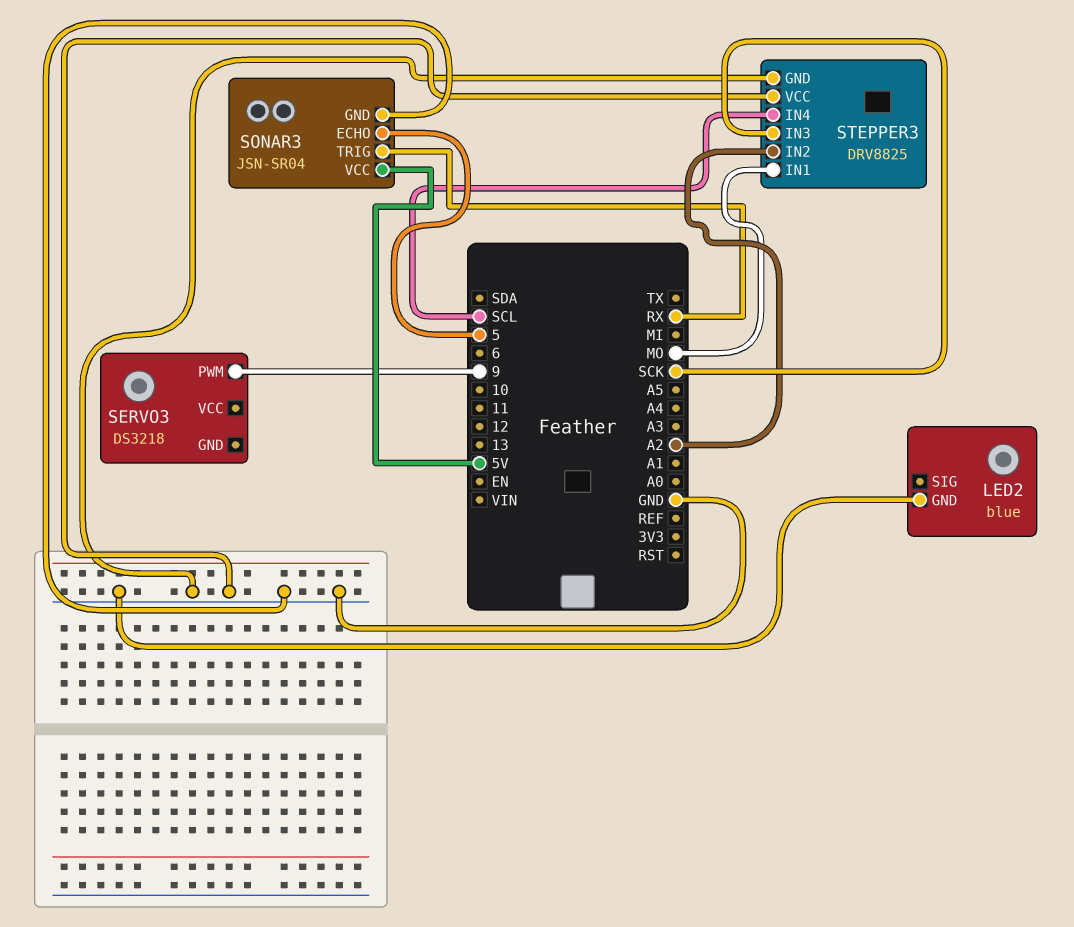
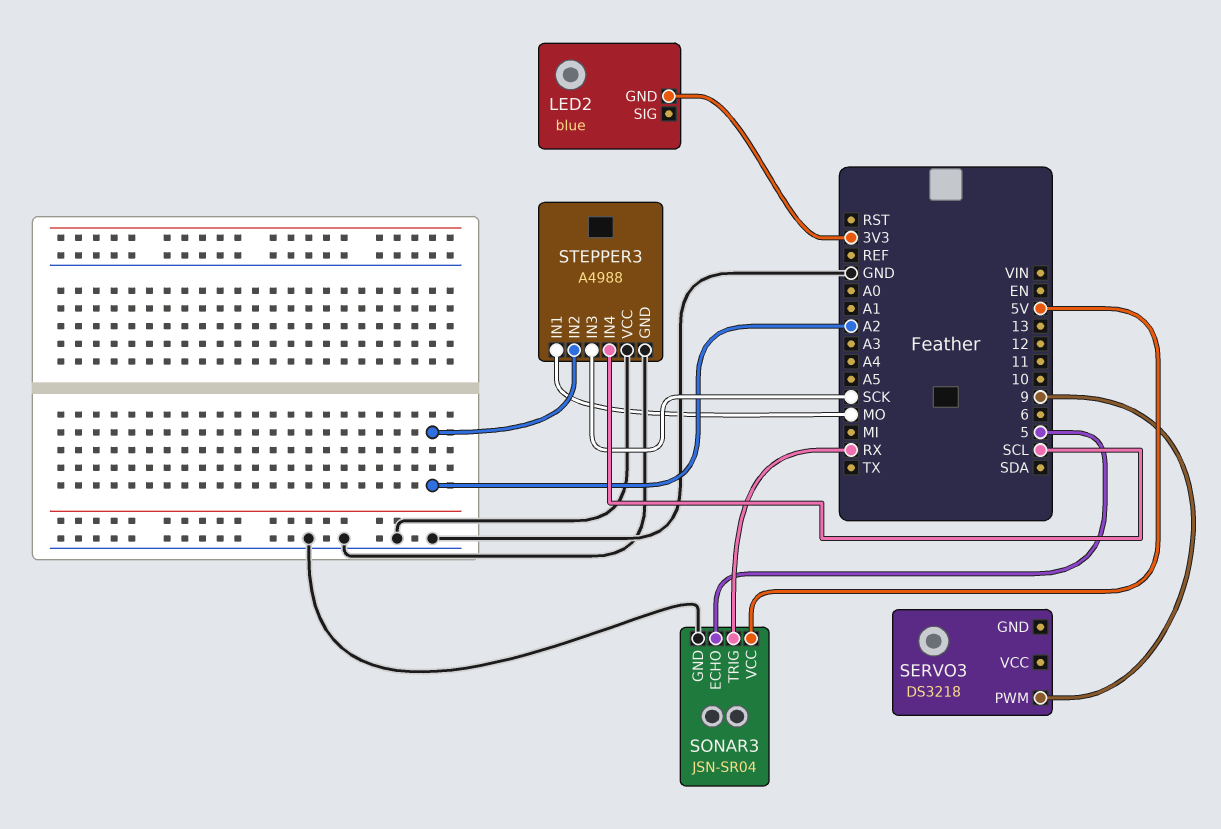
LED2 pin GND: GND -> 3V3
STEPPER3: DRV8825 -> A4988

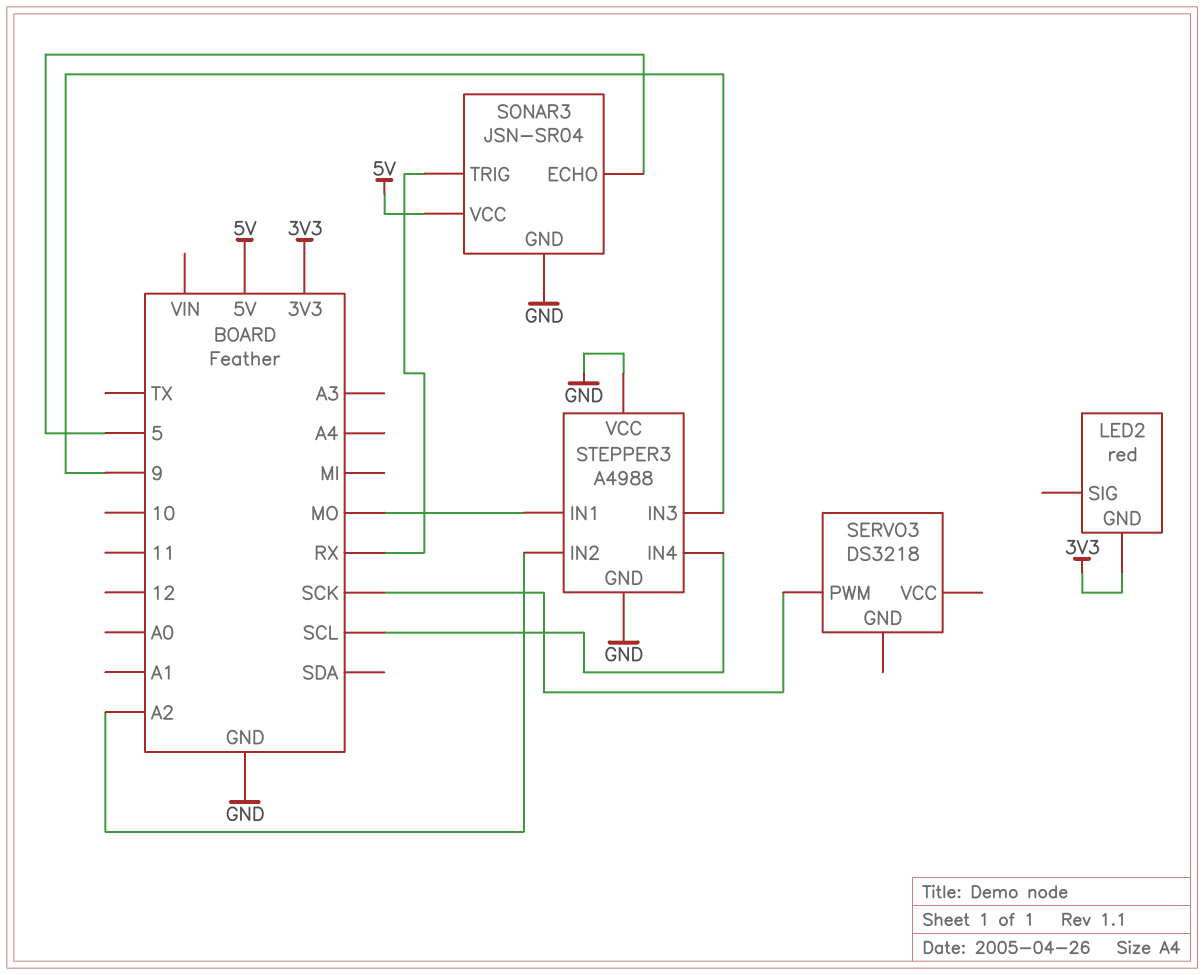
LED2: blue -> red
SERVO3 pin PWM: 9 -> SCK
STEPPER3 pin IN3: SCK -> 9

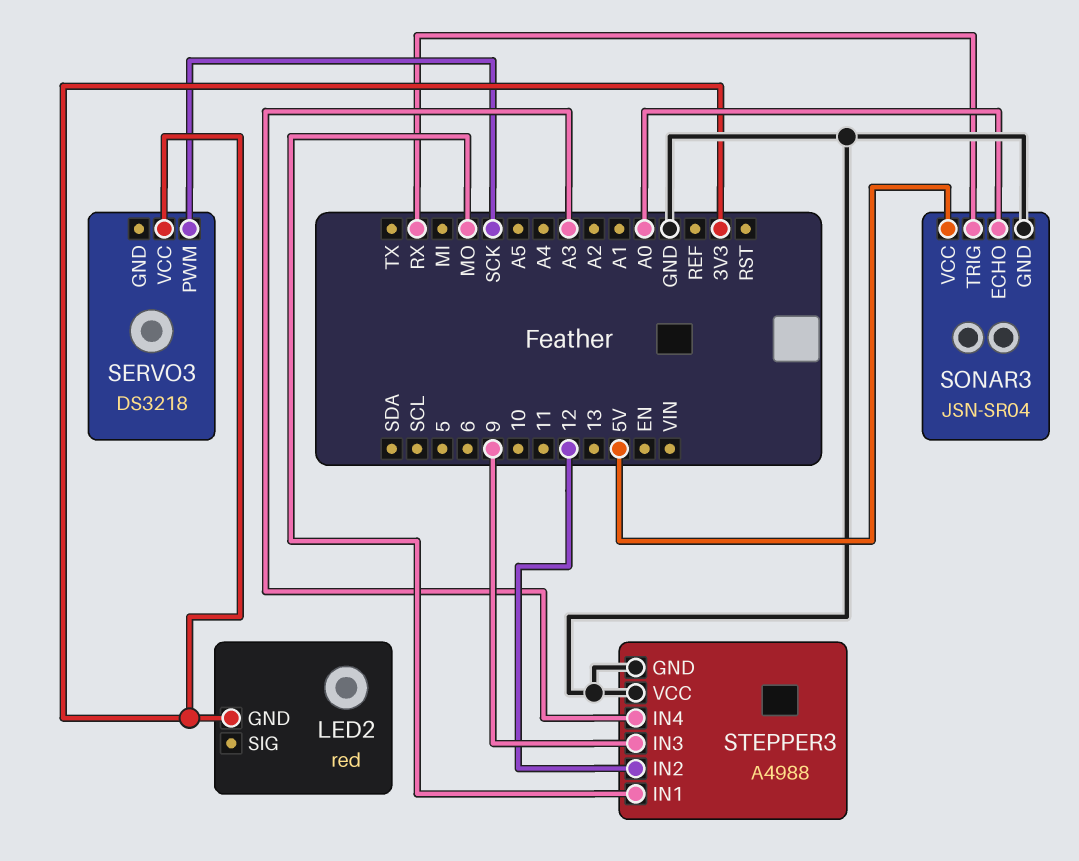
SERVO3 pin VCC: none -> 3V3
SONAR3 pin ECHO: 5 -> A0
STEPPER3 pin IN2: A2 -> 12
STEPPER3 pin IN4: SCL -> A3

